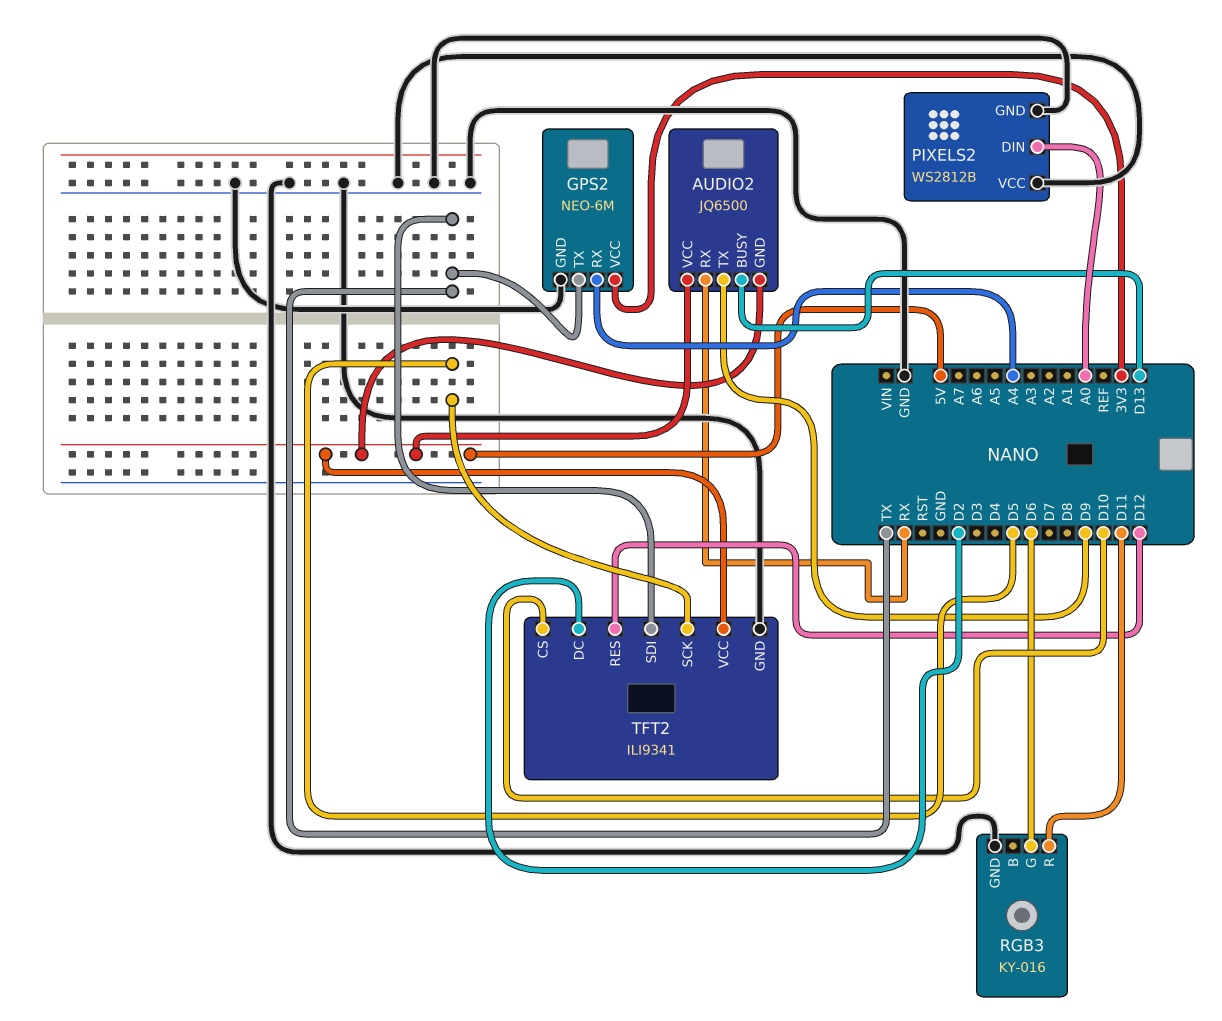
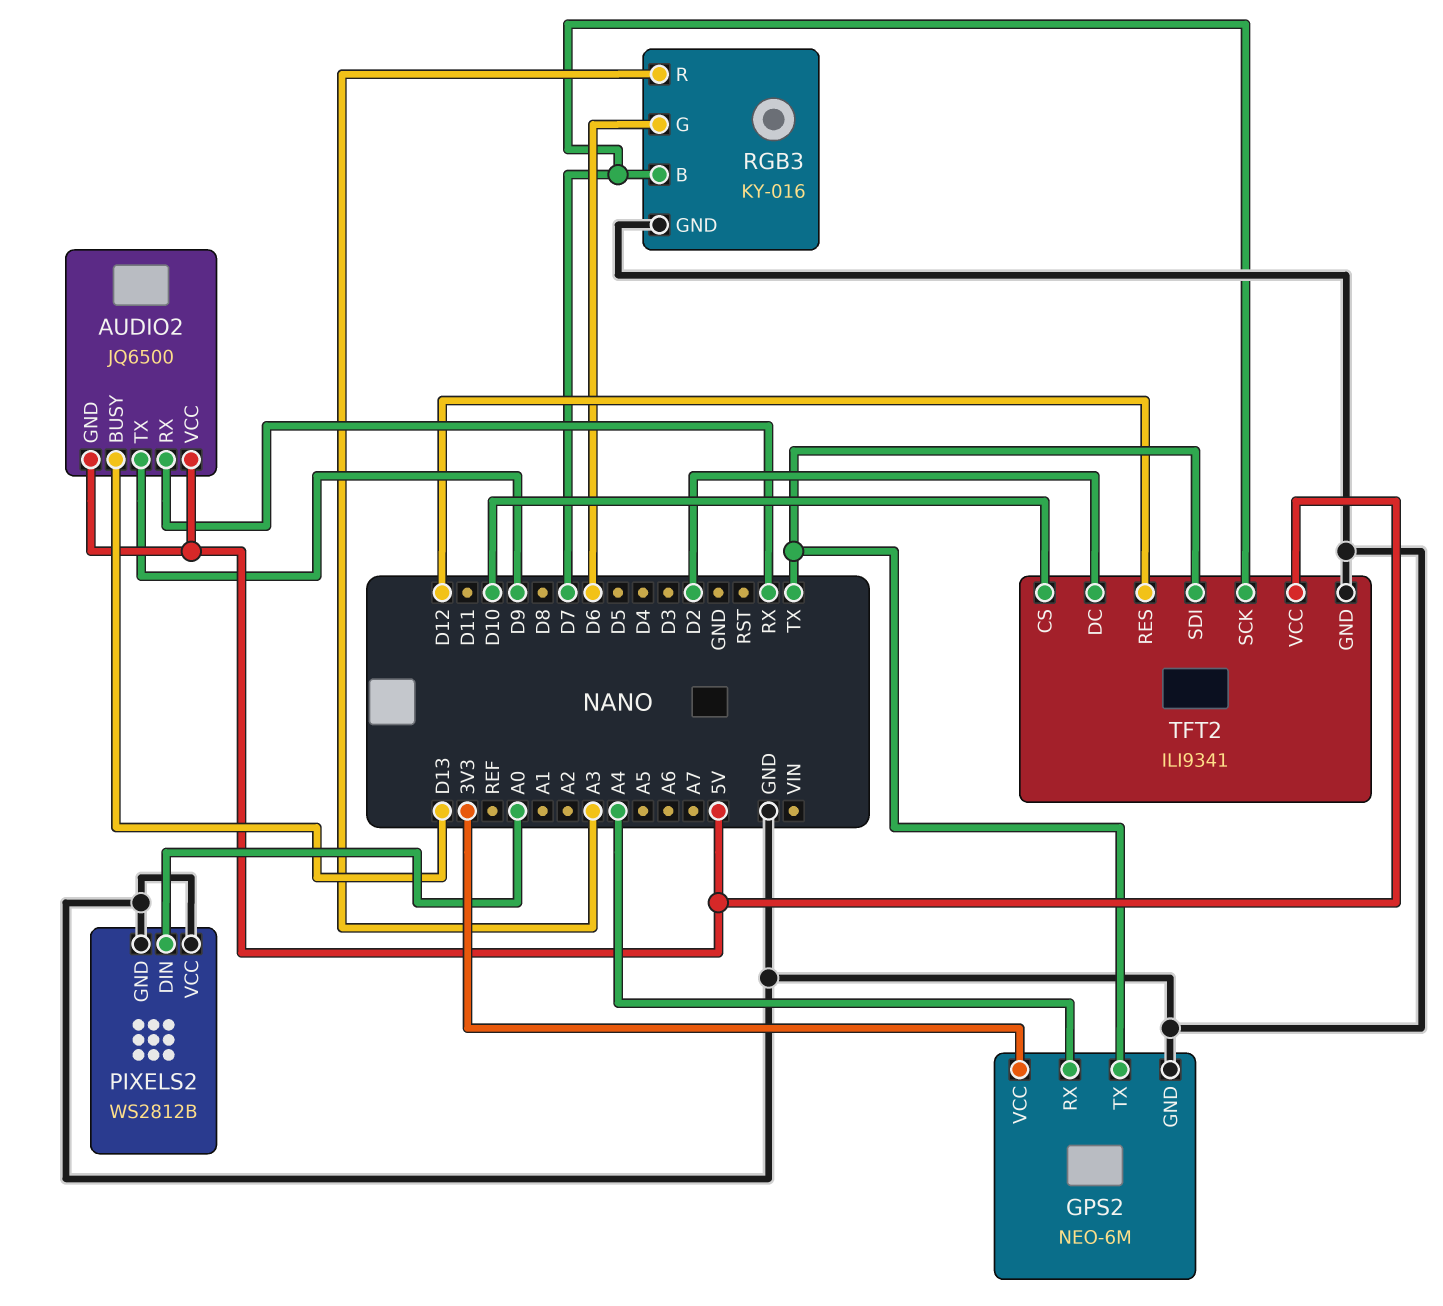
RGB3 pin B: none -> D7
RGB3 pin R: D11 -> A3
TFT2 pin SCK: D5 -> D7

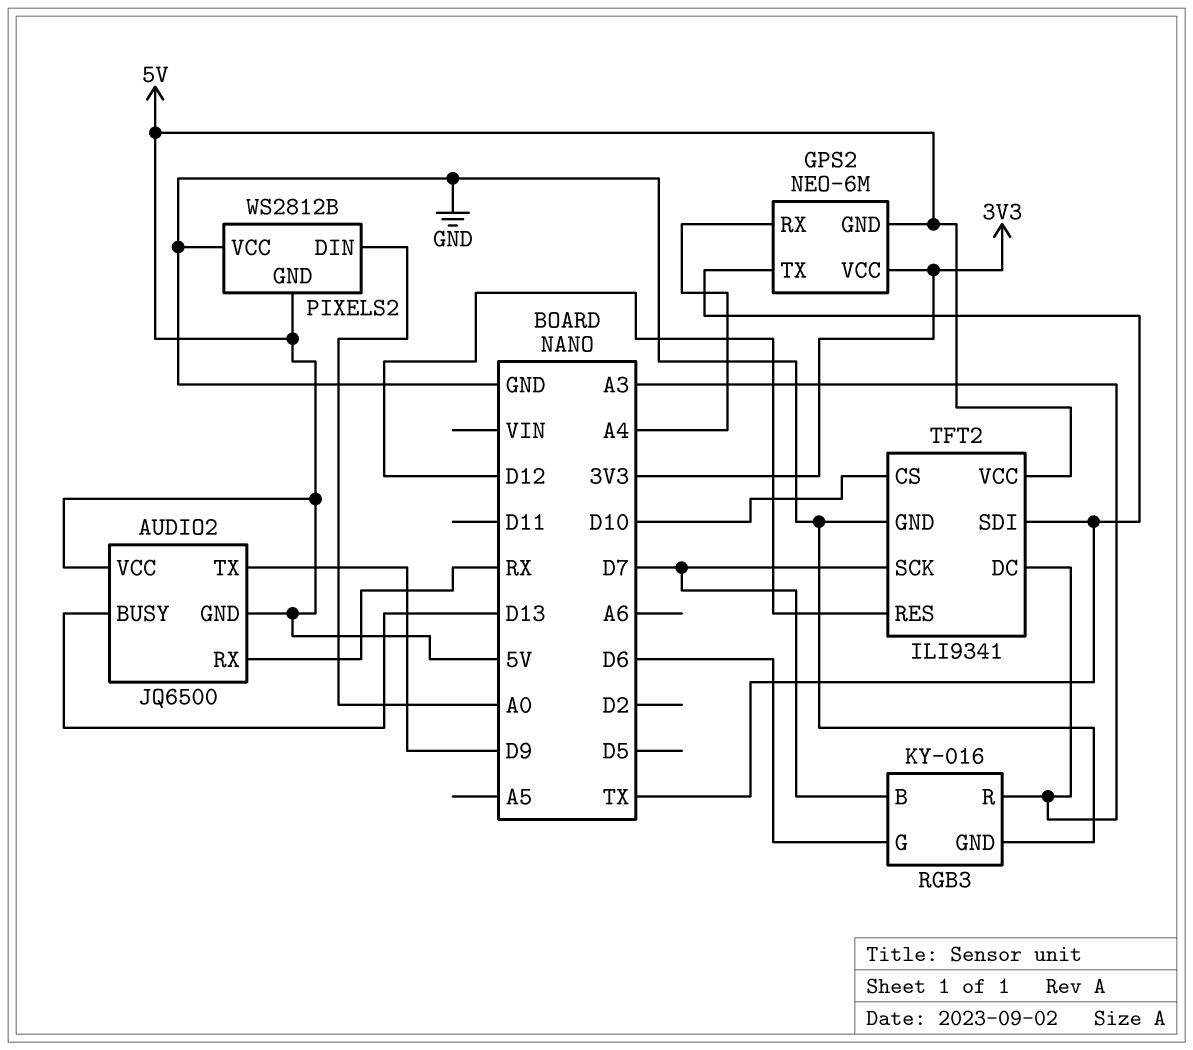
GPS2 pin GND: GND -> 5V
PIXELS2 pin GND: GND -> 5V
TFT2 pin DC: D2 -> A3

